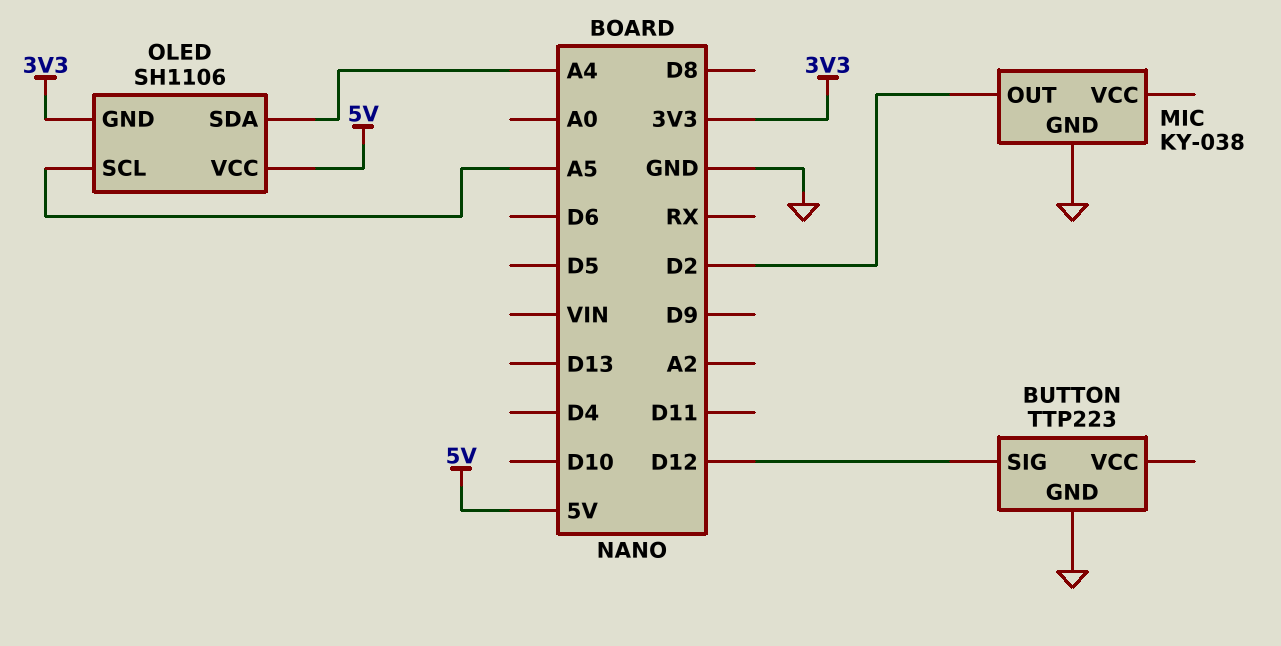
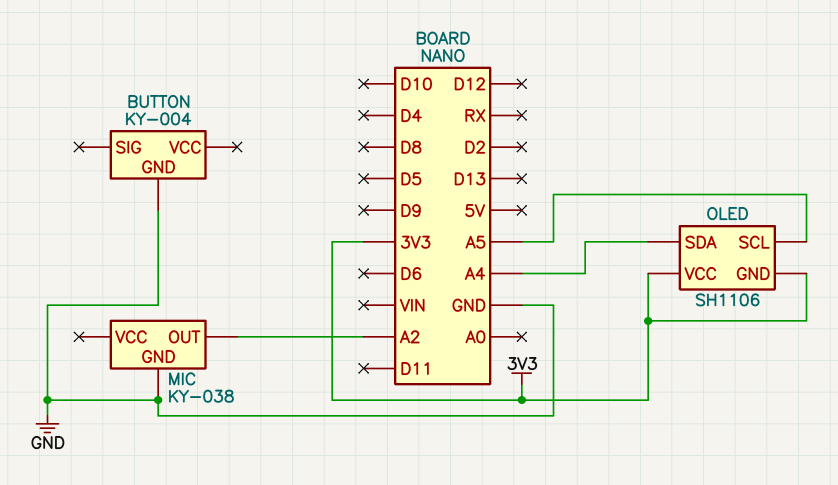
BUTTON: TTP223 -> KY-004
BUTTON pin SIG: D12 -> none
MIC pin OUT: D2 -> A2
OLED pin VCC: 5V -> 3V3

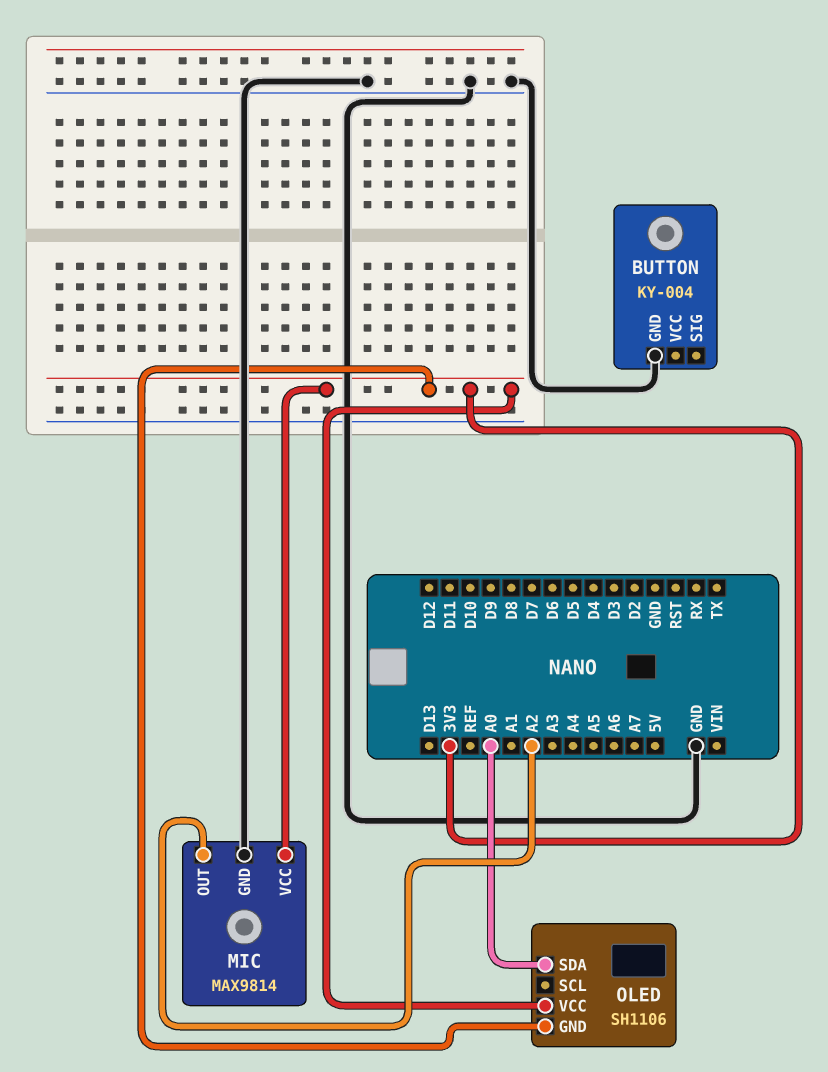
MIC: KY-038 -> MAX9814
MIC pin VCC: none -> 3V3
OLED pin SCL: A5 -> none
OLED pin SDA: A4 -> A0

